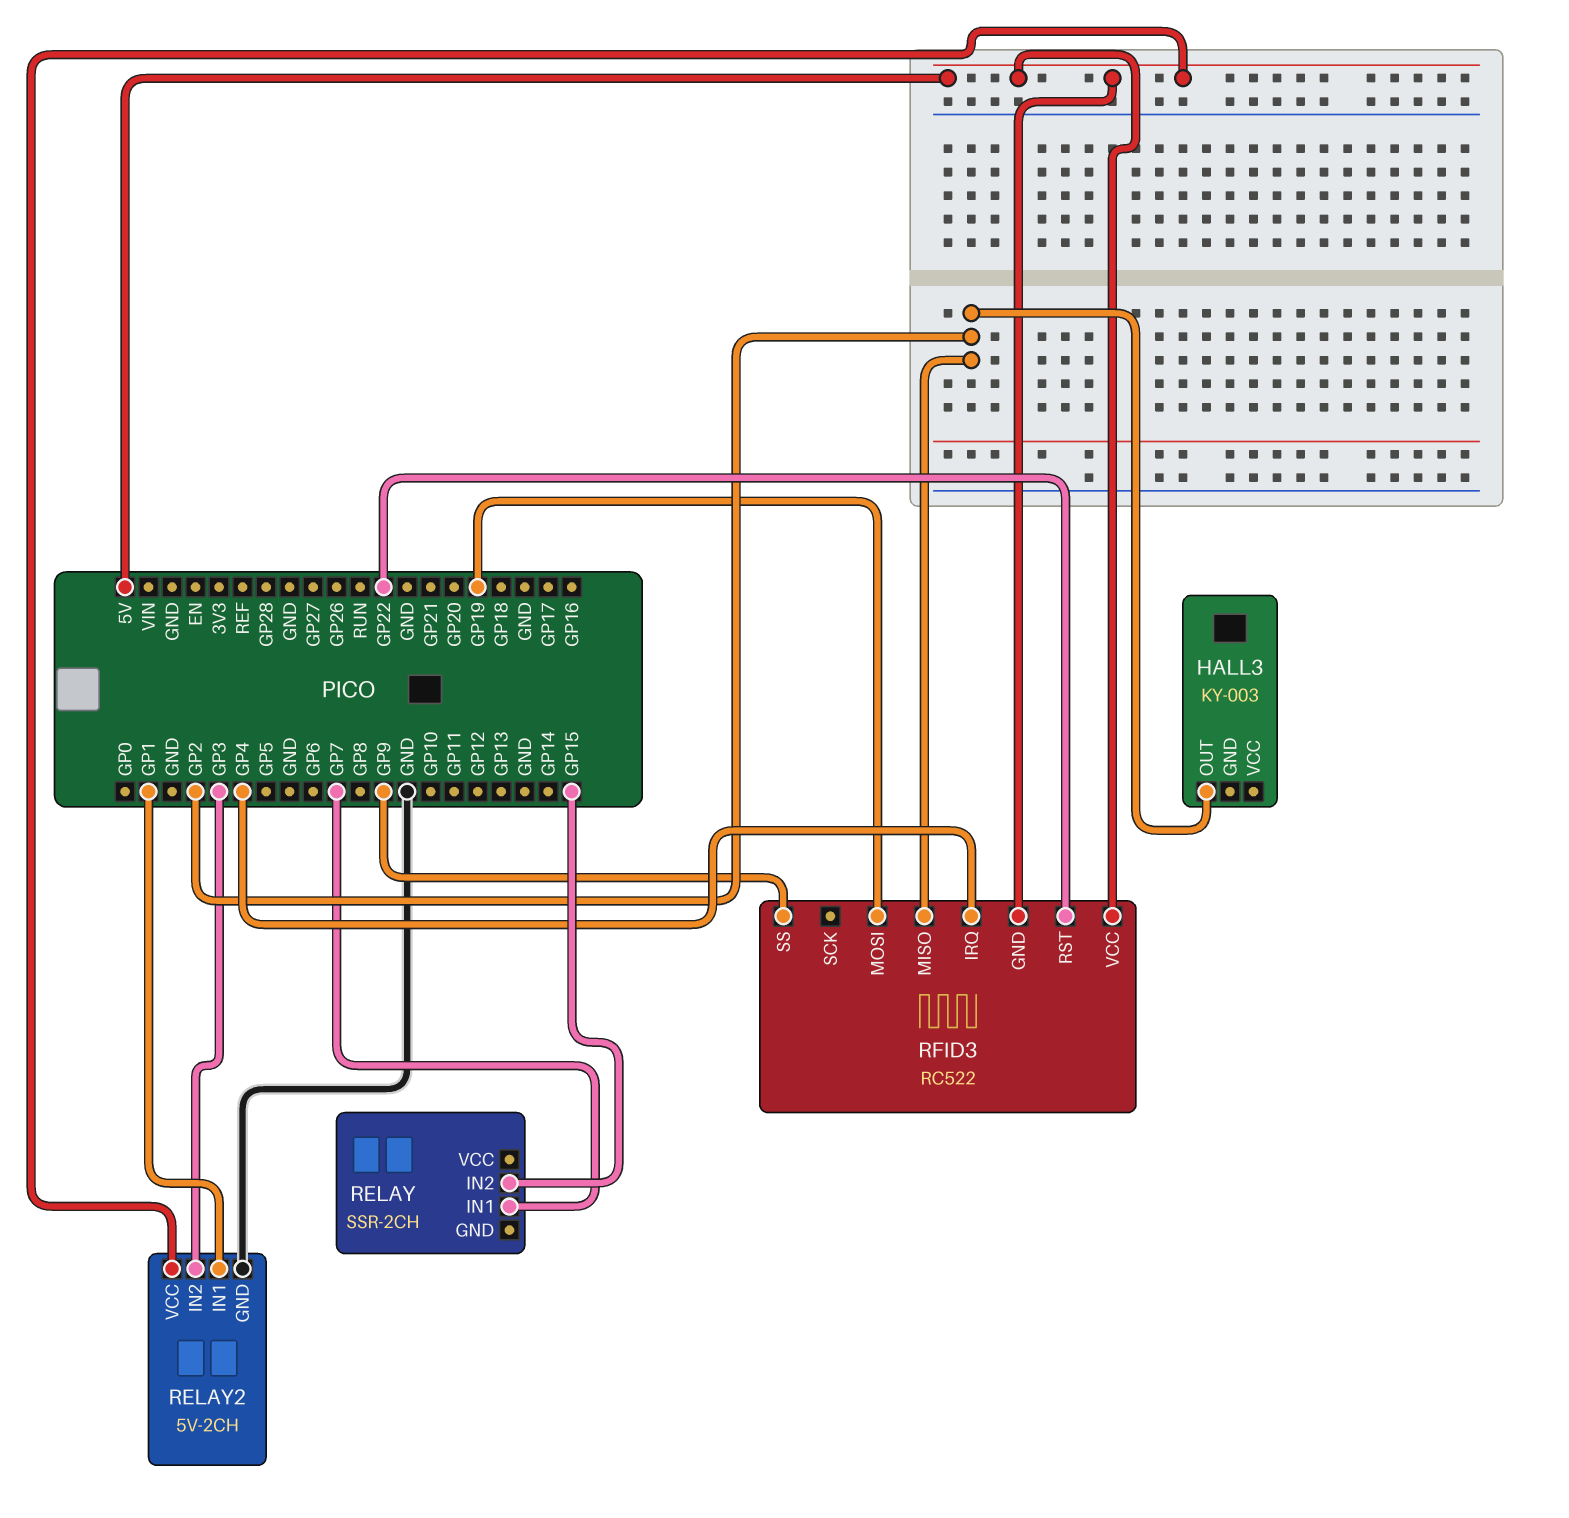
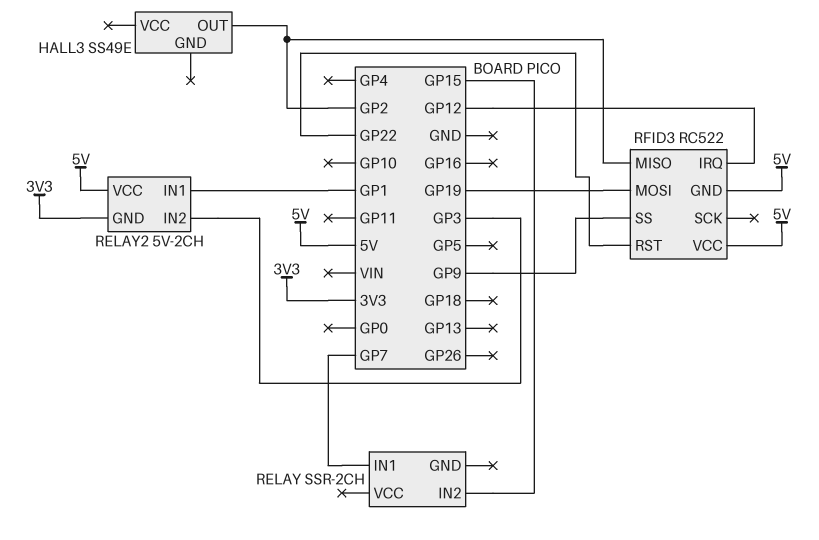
HALL3: KY-003 -> SS49E
RELAY2 pin GND: GND -> 3V3
RFID3 pin IRQ: GP4 -> GP12

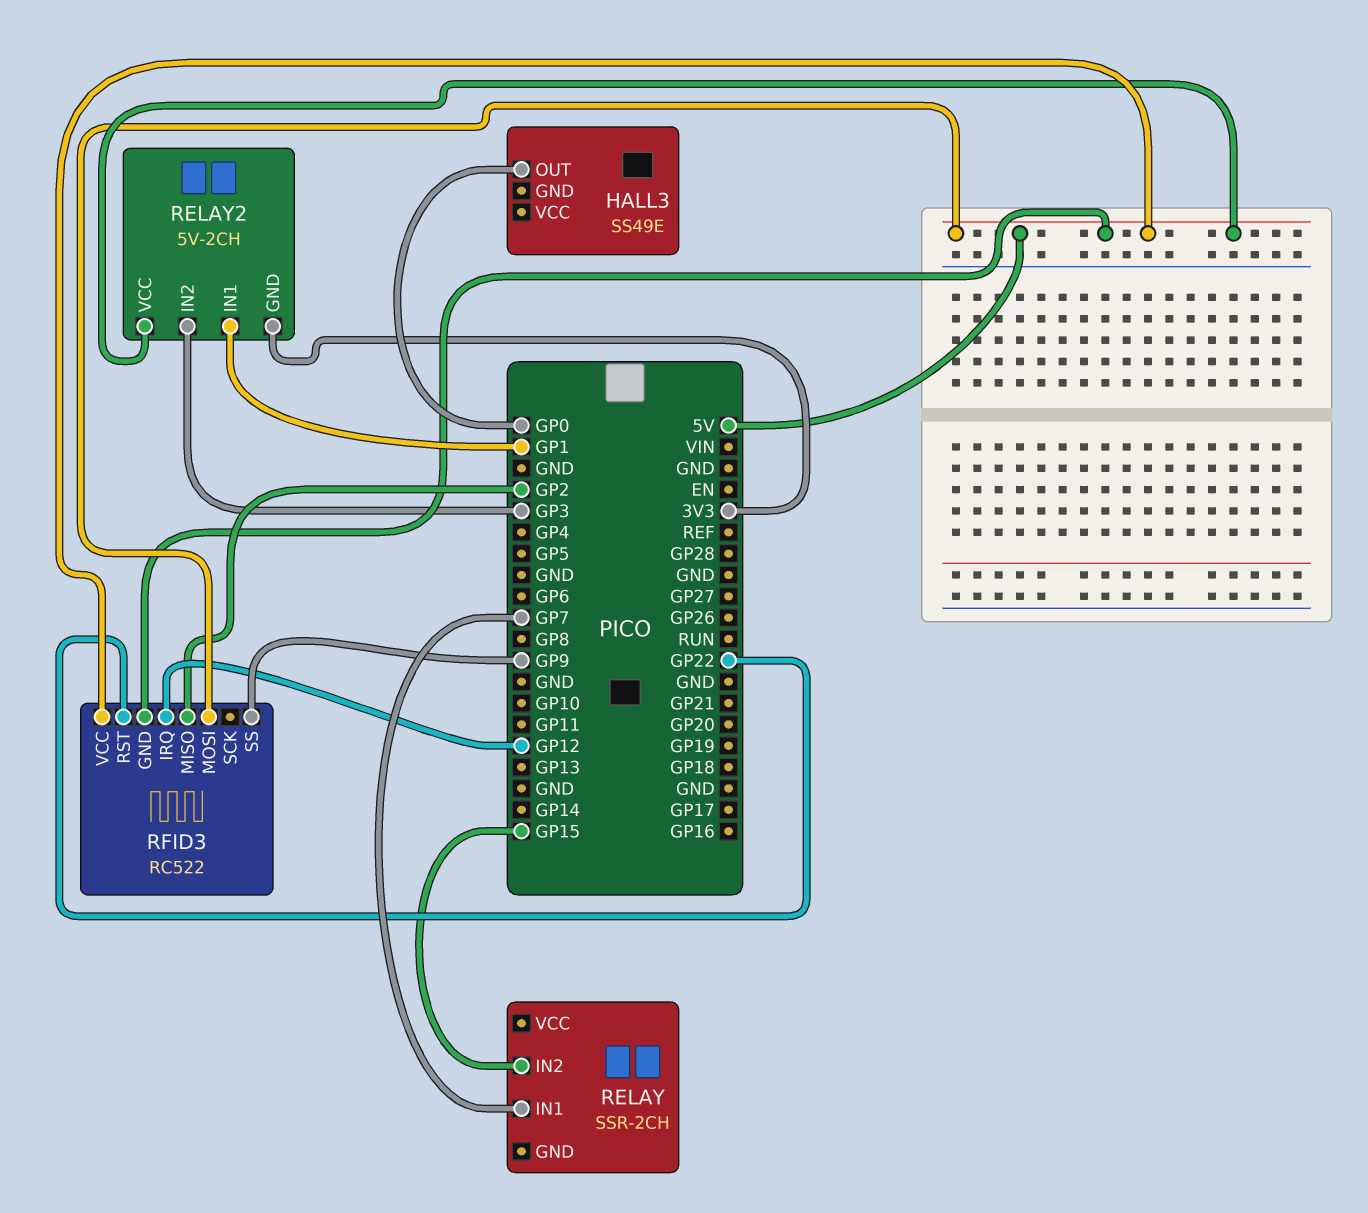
HALL3 pin OUT: GP2 -> GP0
RFID3 pin MOSI: GP19 -> 5V

